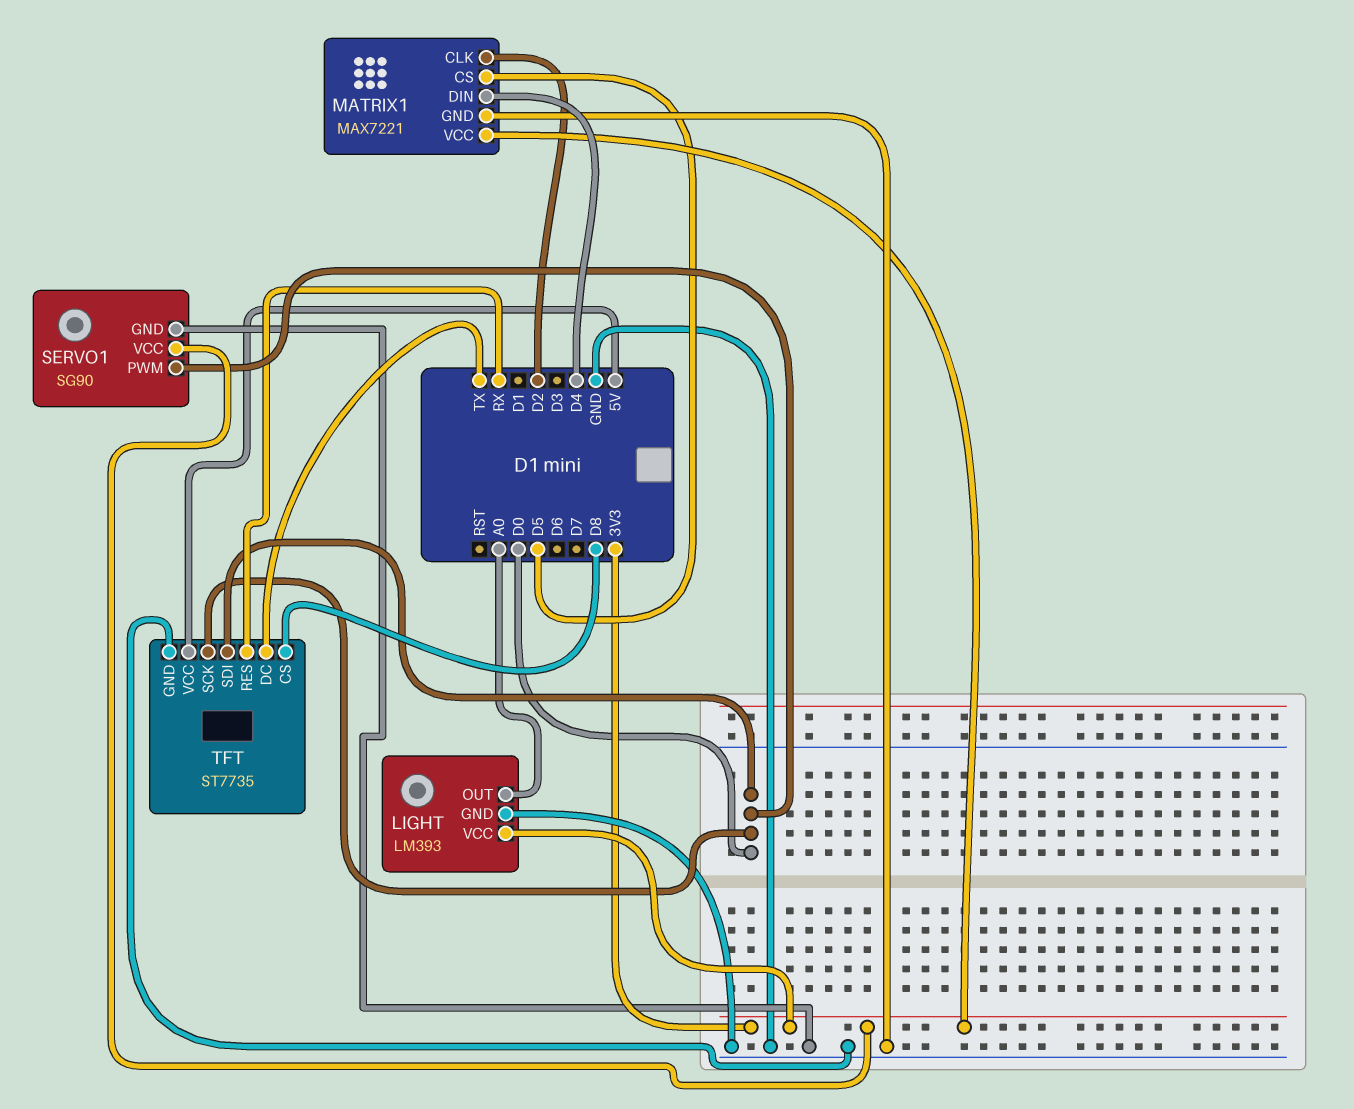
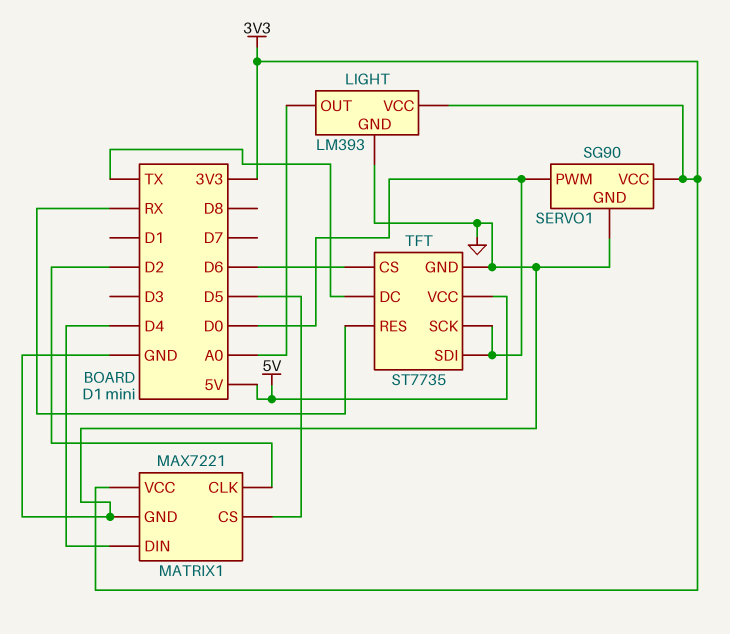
TFT pin CS: D8 -> D6

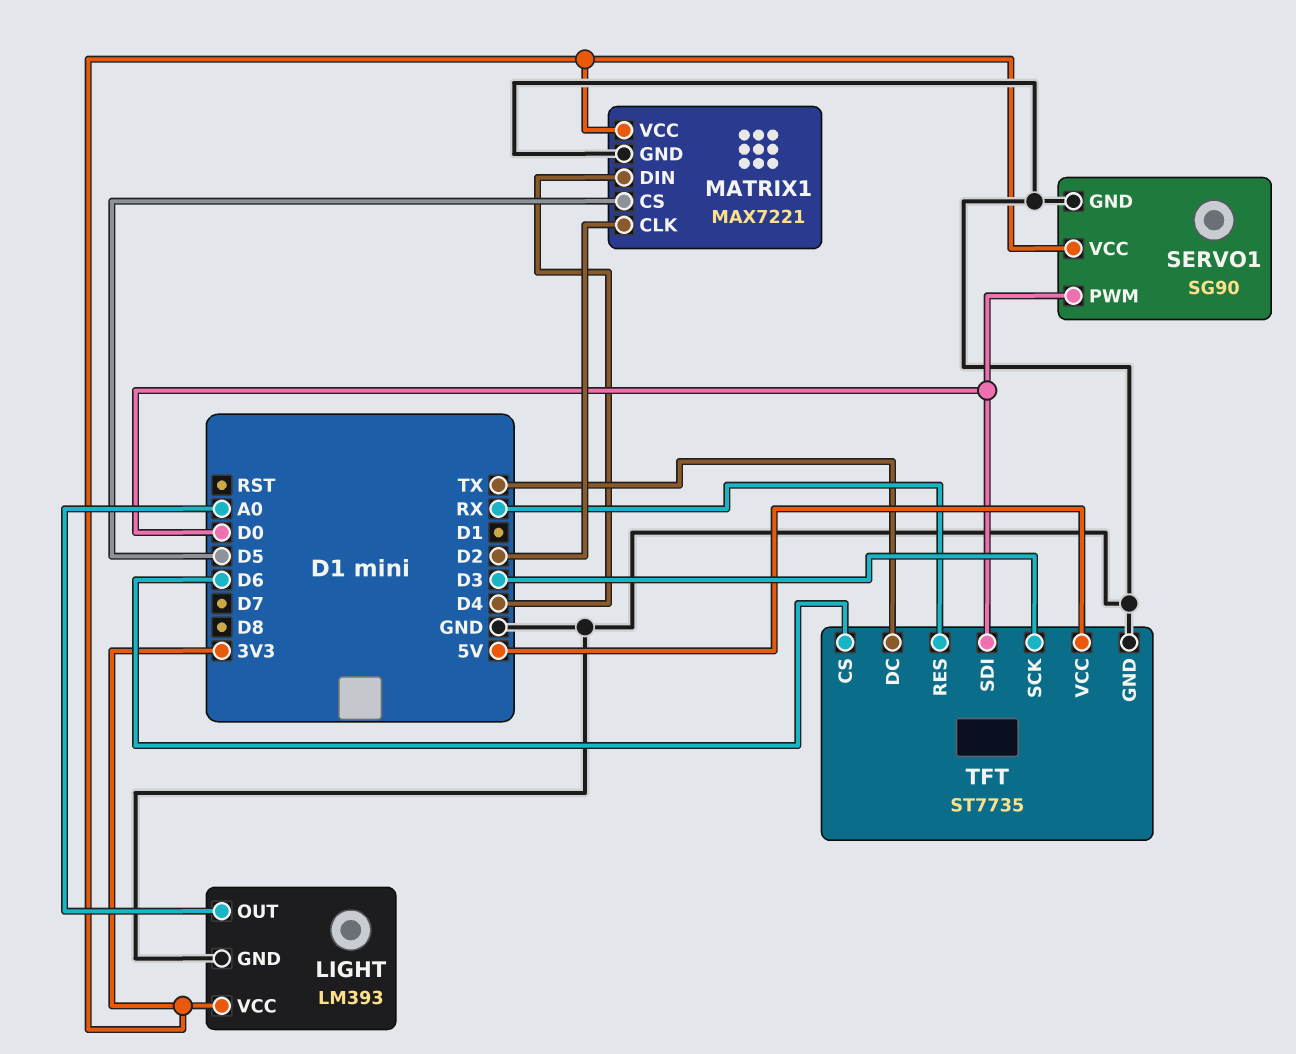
TFT pin SCK: D0 -> D3

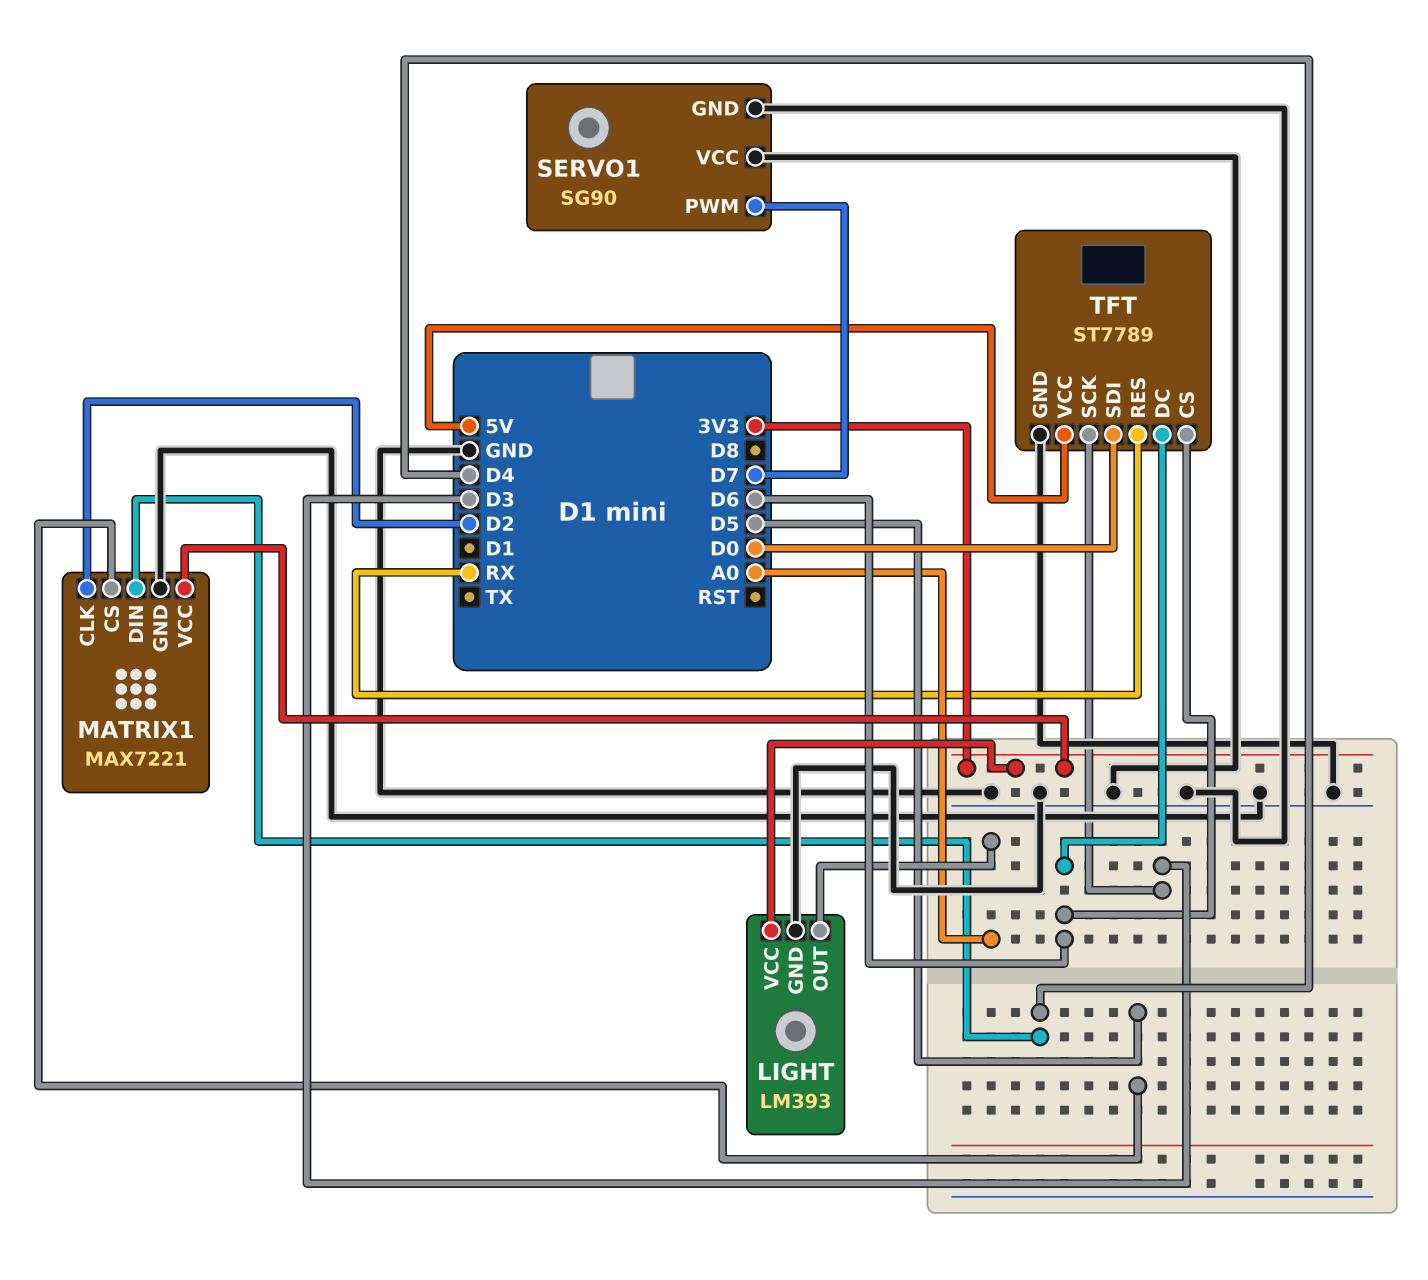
SERVO1 pin PWM: D0 -> D7
SERVO1 pin VCC: 3V3 -> GND
TFT: ST7735 -> ST7789
TFT pin DC: TX -> D6

